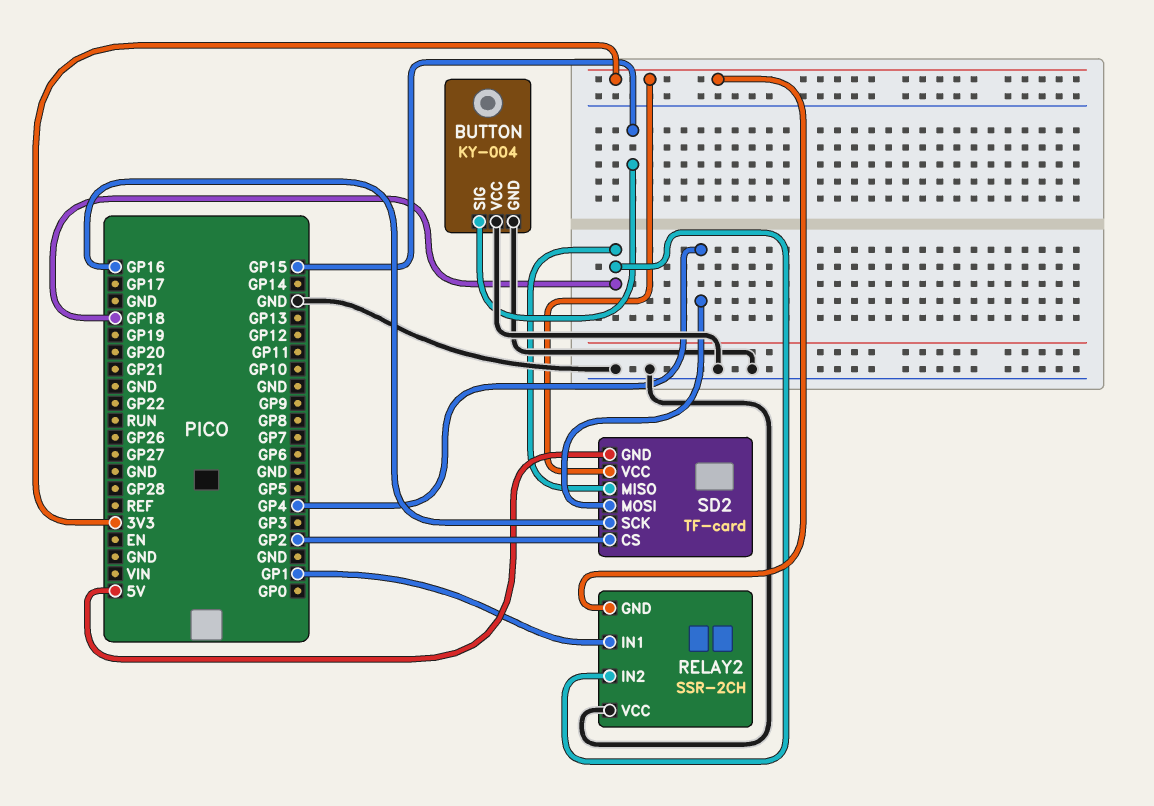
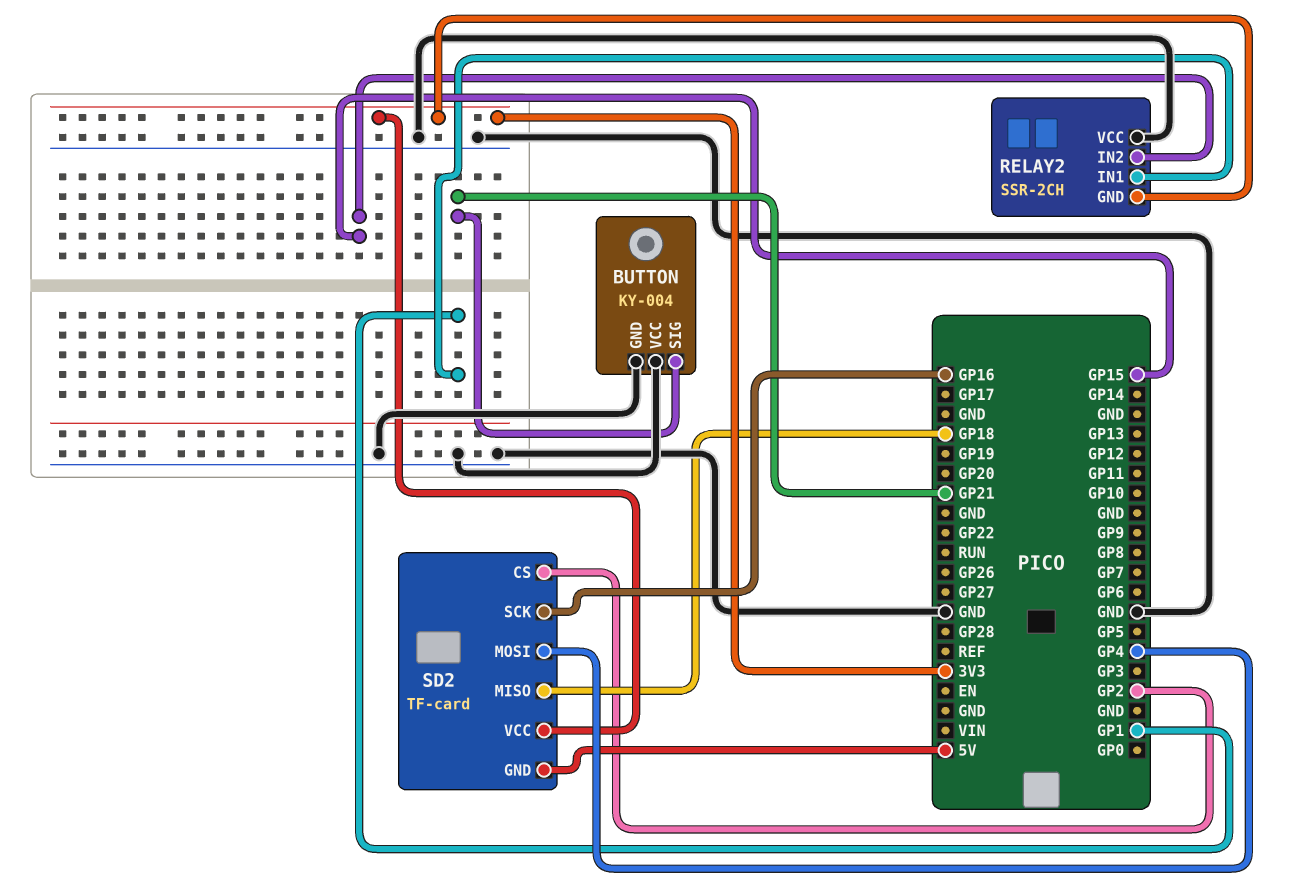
BUTTON pin SIG: GP15 -> GP21
RELAY2 pin IN2: GP18 -> GP15

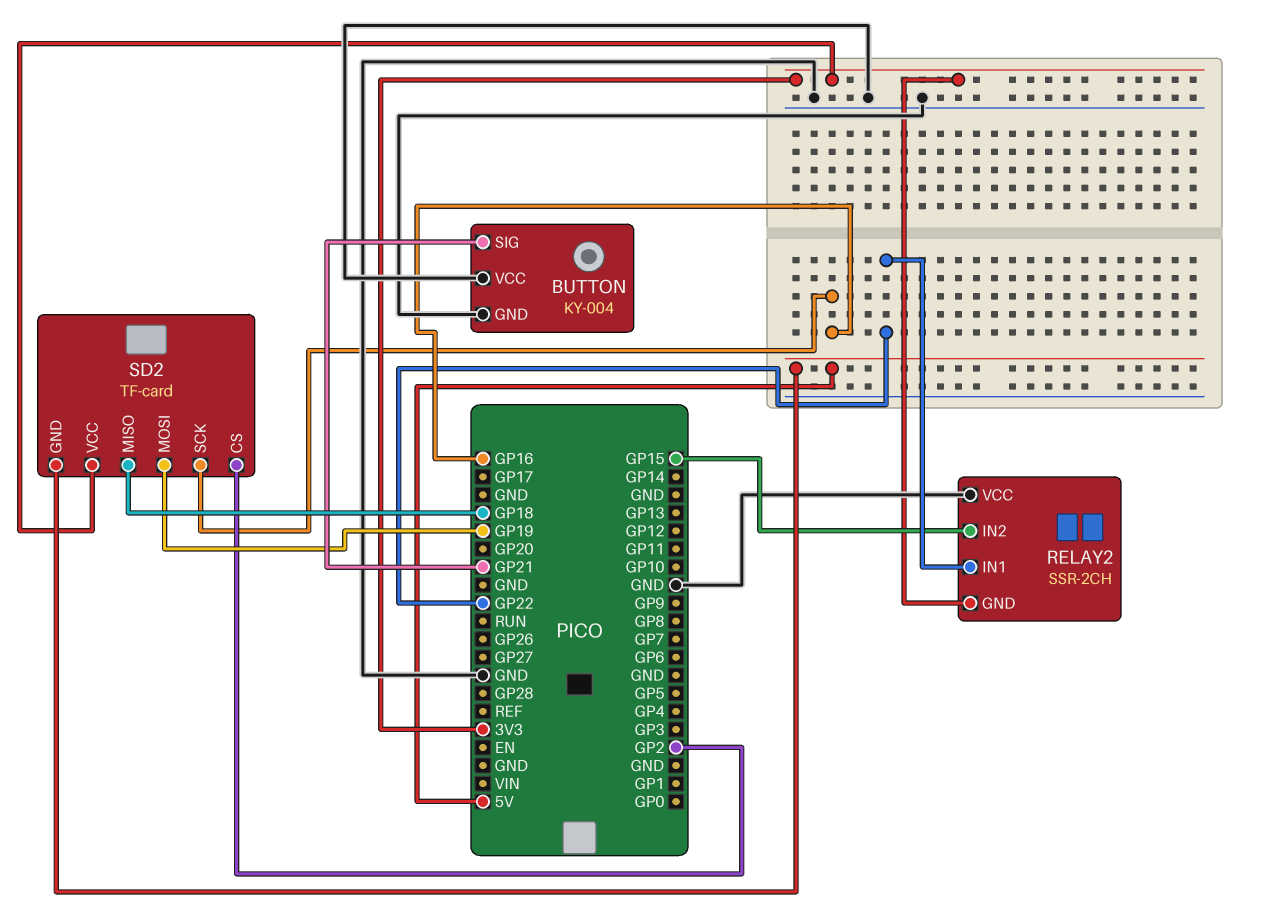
RELAY2 pin IN1: GP1 -> GP22
SD2 pin MOSI: GP4 -> GP19

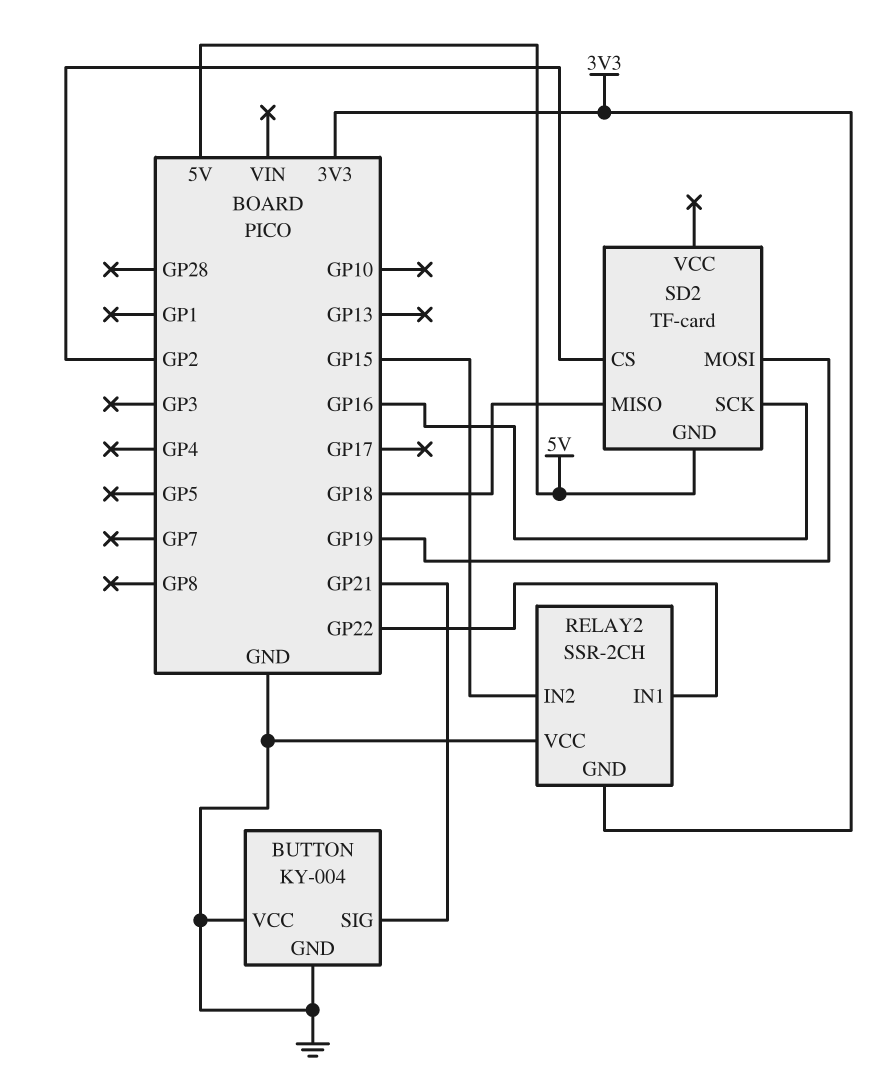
SD2 pin VCC: 3V3 -> none

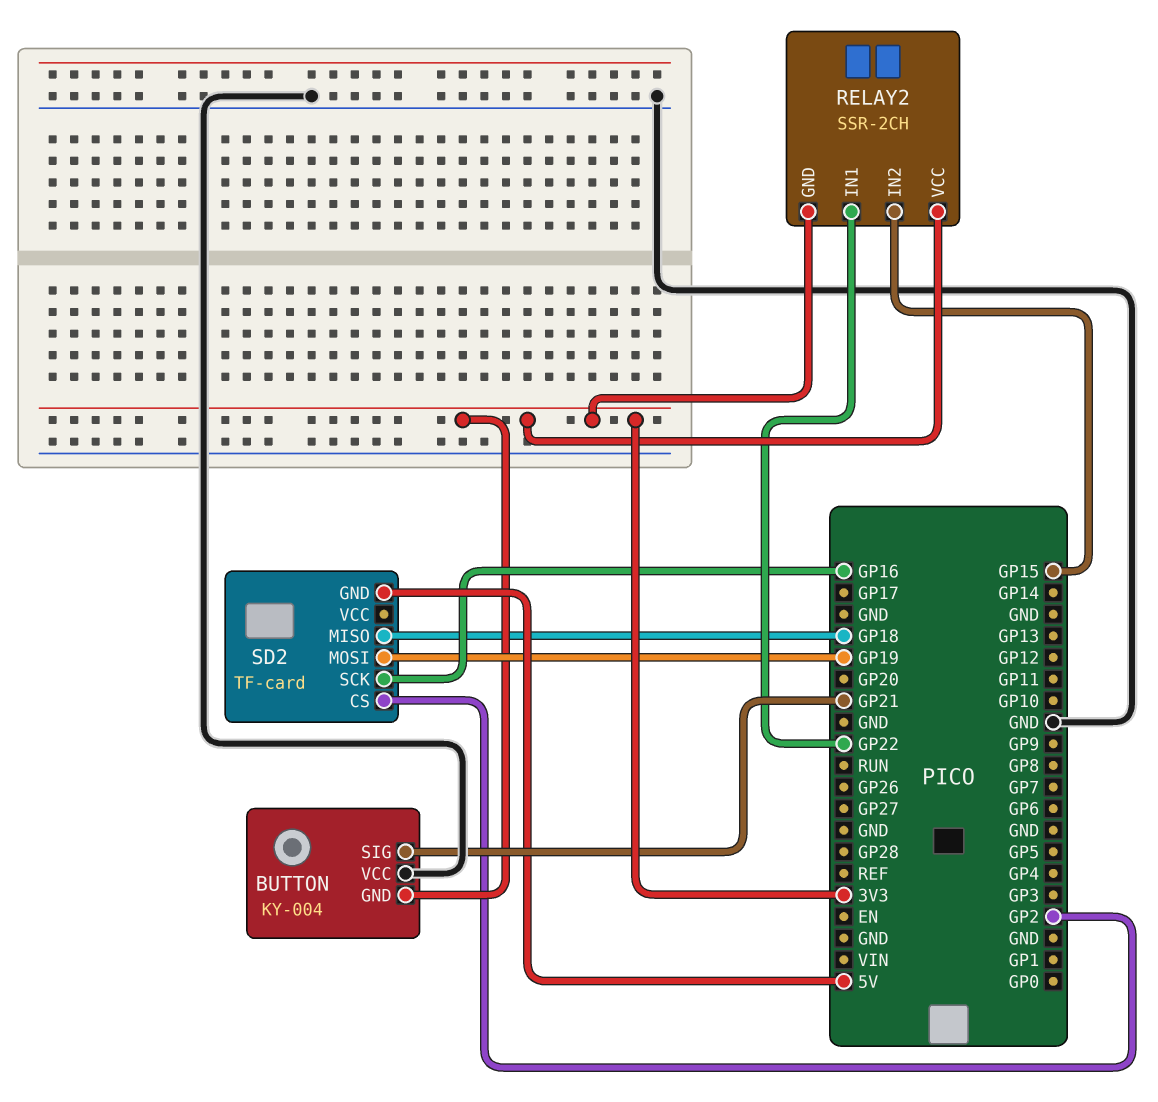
BUTTON pin GND: GND -> 3V3
RELAY2 pin VCC: GND -> 3V3

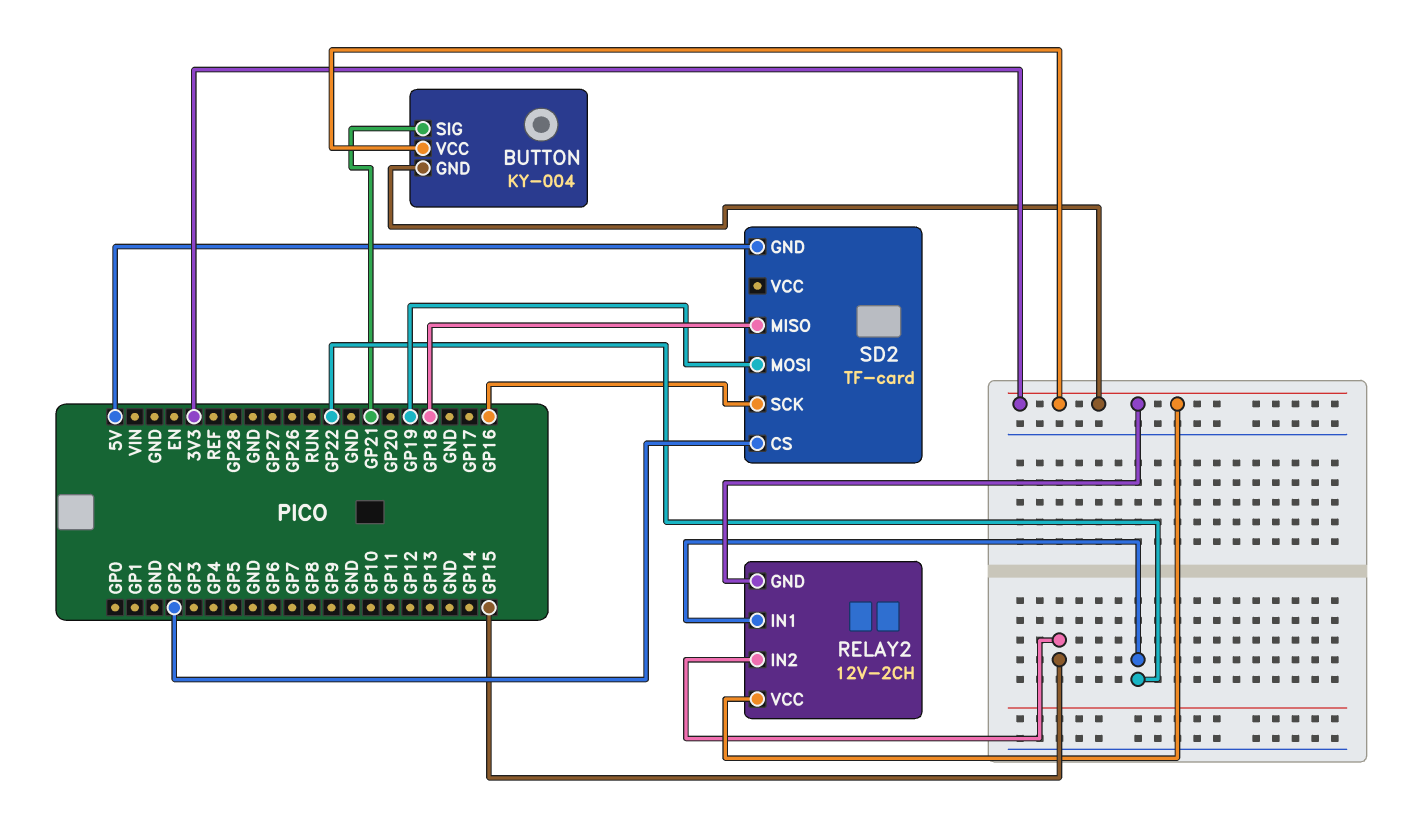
BUTTON pin VCC: GND -> 3V3
RELAY2: SSR-2CH -> 12V-2CH

